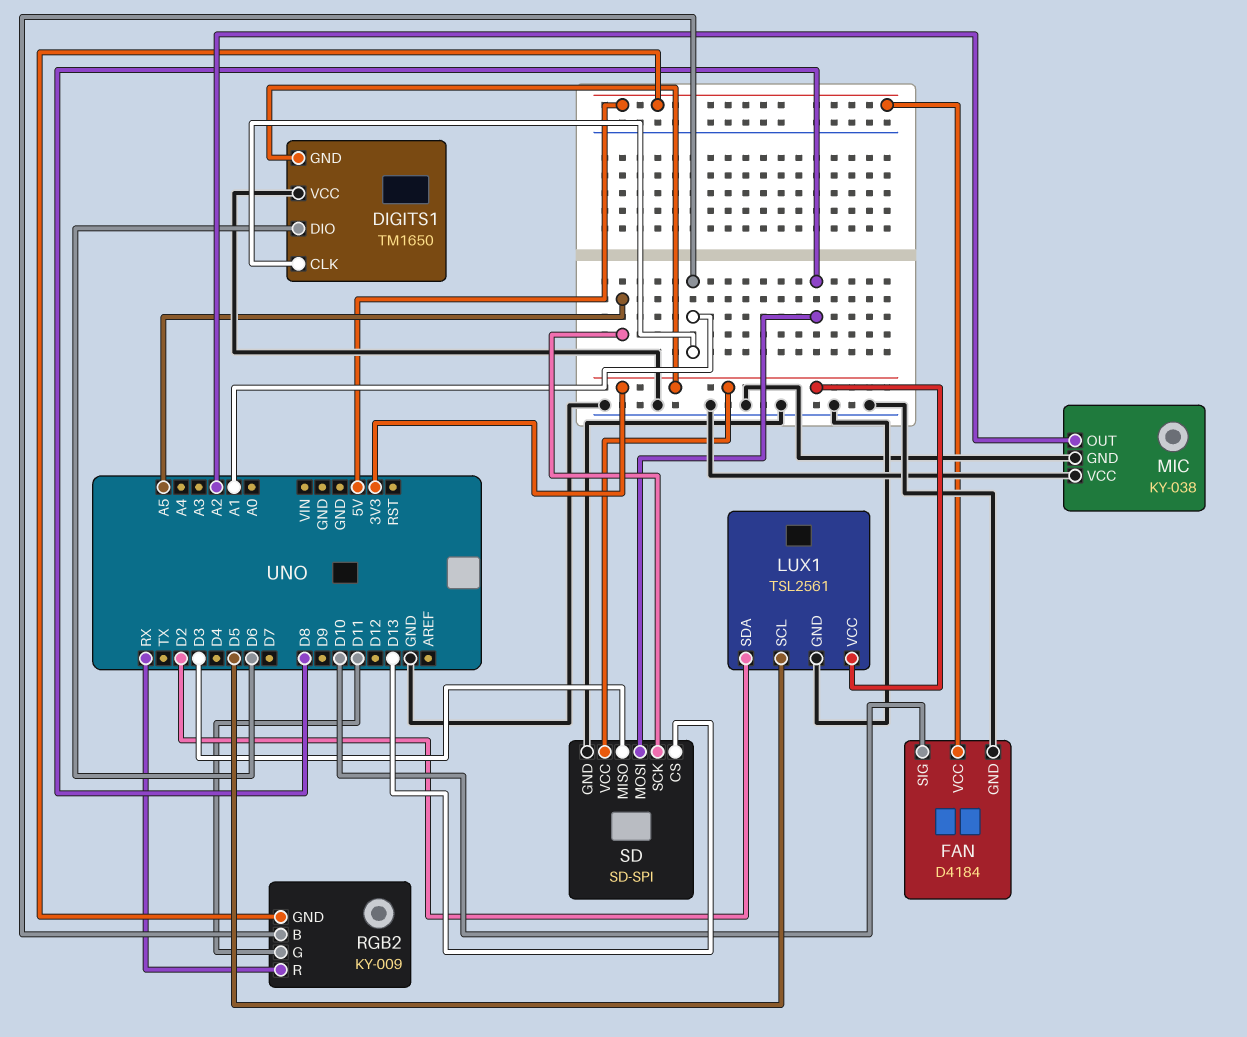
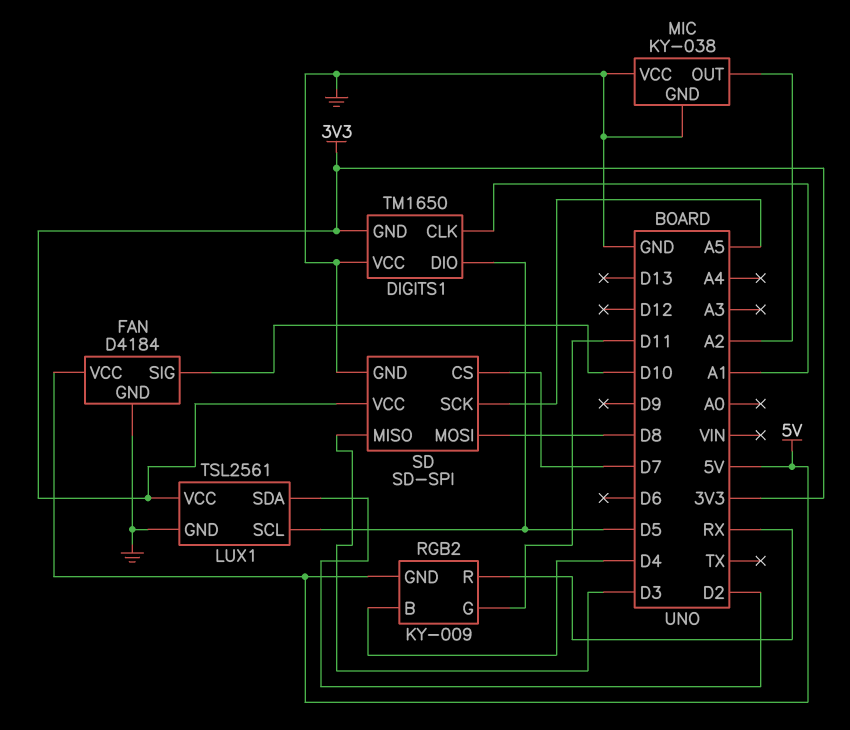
DIGITS1 pin DIO: D6 -> D5
RGB2 pin B: A1 -> D4
SD pin CS: D13 -> D7

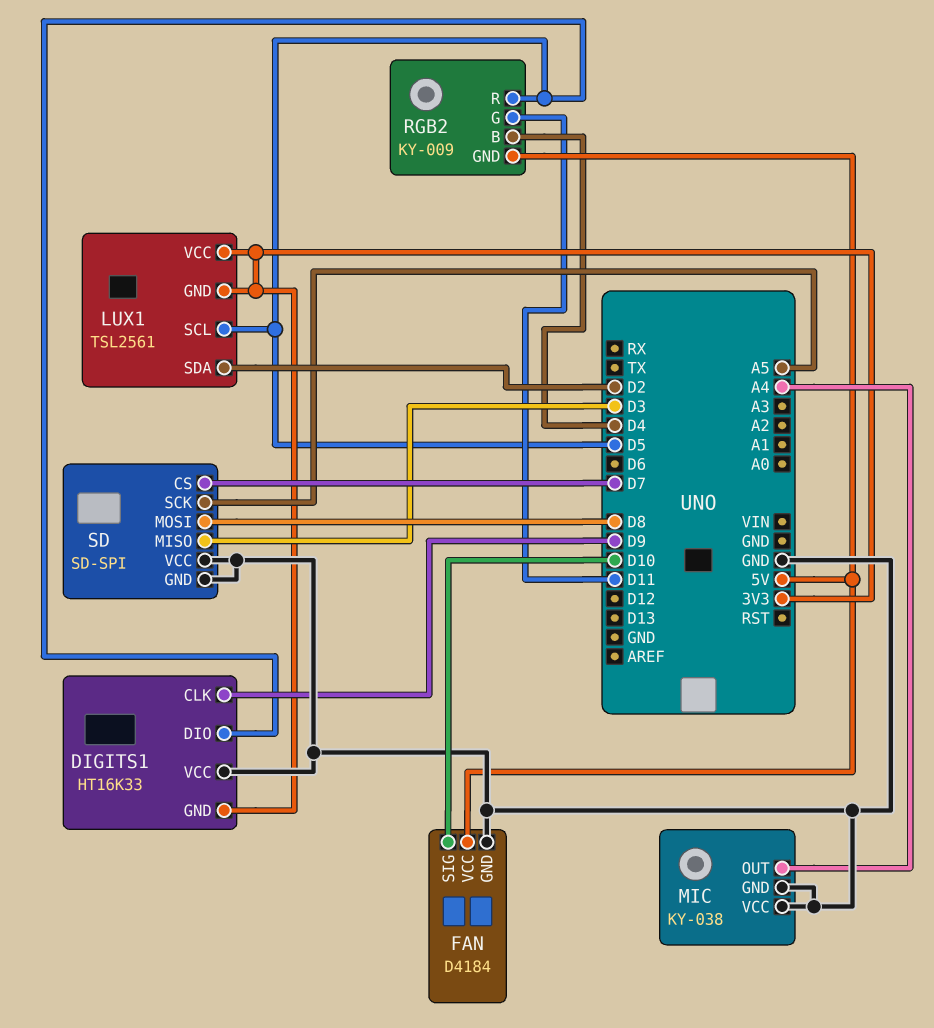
DIGITS1: TM1650 -> HT16K33
DIGITS1 pin CLK: A1 -> D9
LUX1 pin GND: GND -> 3V3
MIC pin OUT: A2 -> A4
RGB2 pin R: RX -> D5
SD pin VCC: 3V3 -> GND

